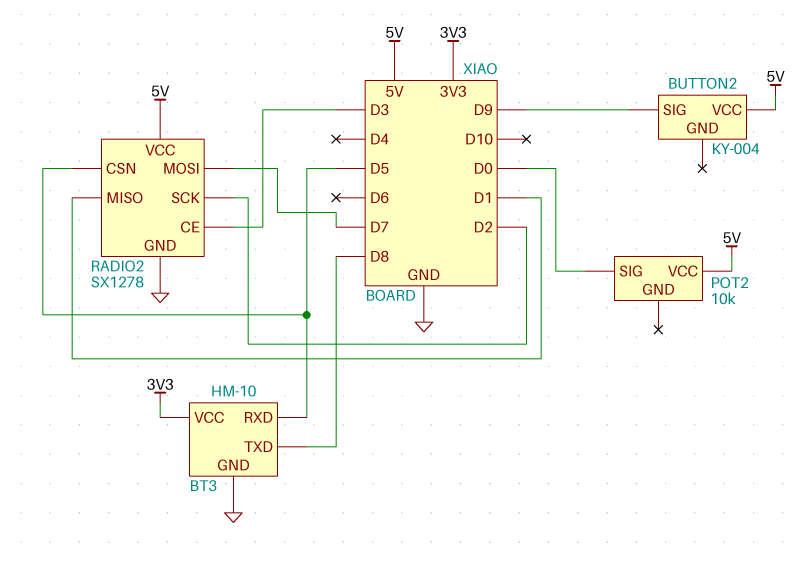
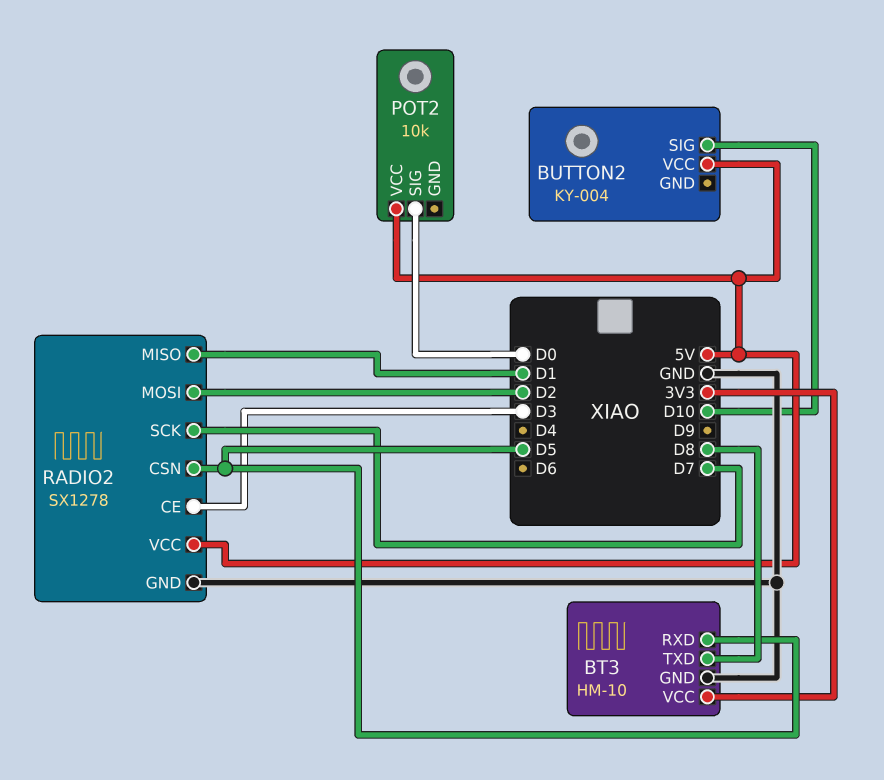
BUTTON2 pin SIG: D9 -> D10
RADIO2 pin MOSI: D7 -> D2
RADIO2 pin SCK: D2 -> D7

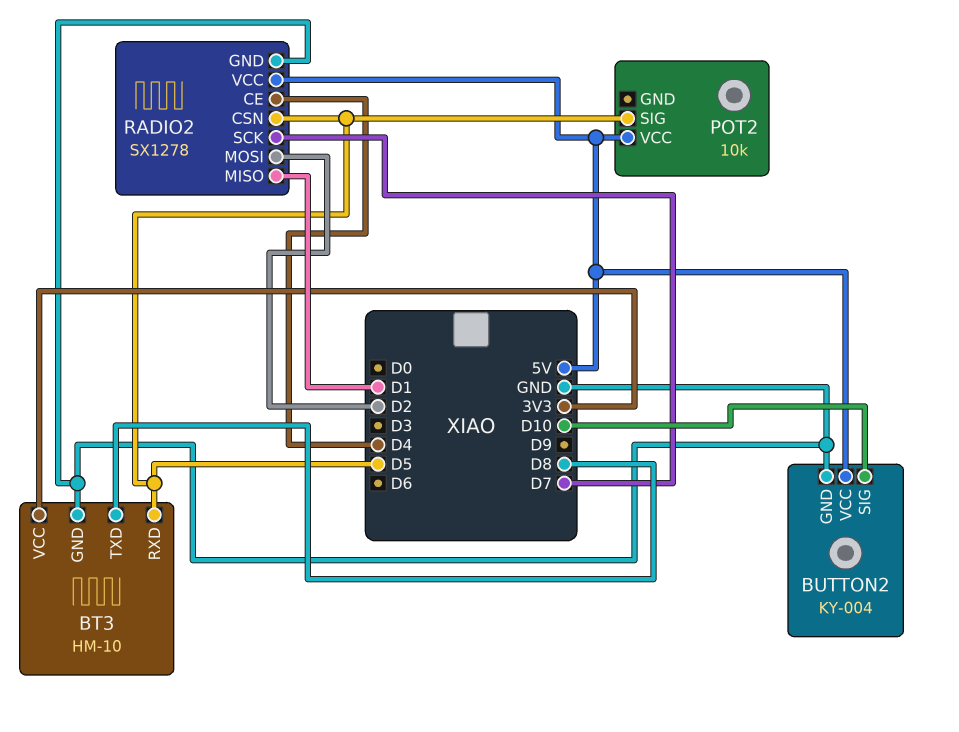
BUTTON2 pin GND: none -> GND
POT2 pin SIG: D0 -> D5
RADIO2 pin CE: D3 -> D4

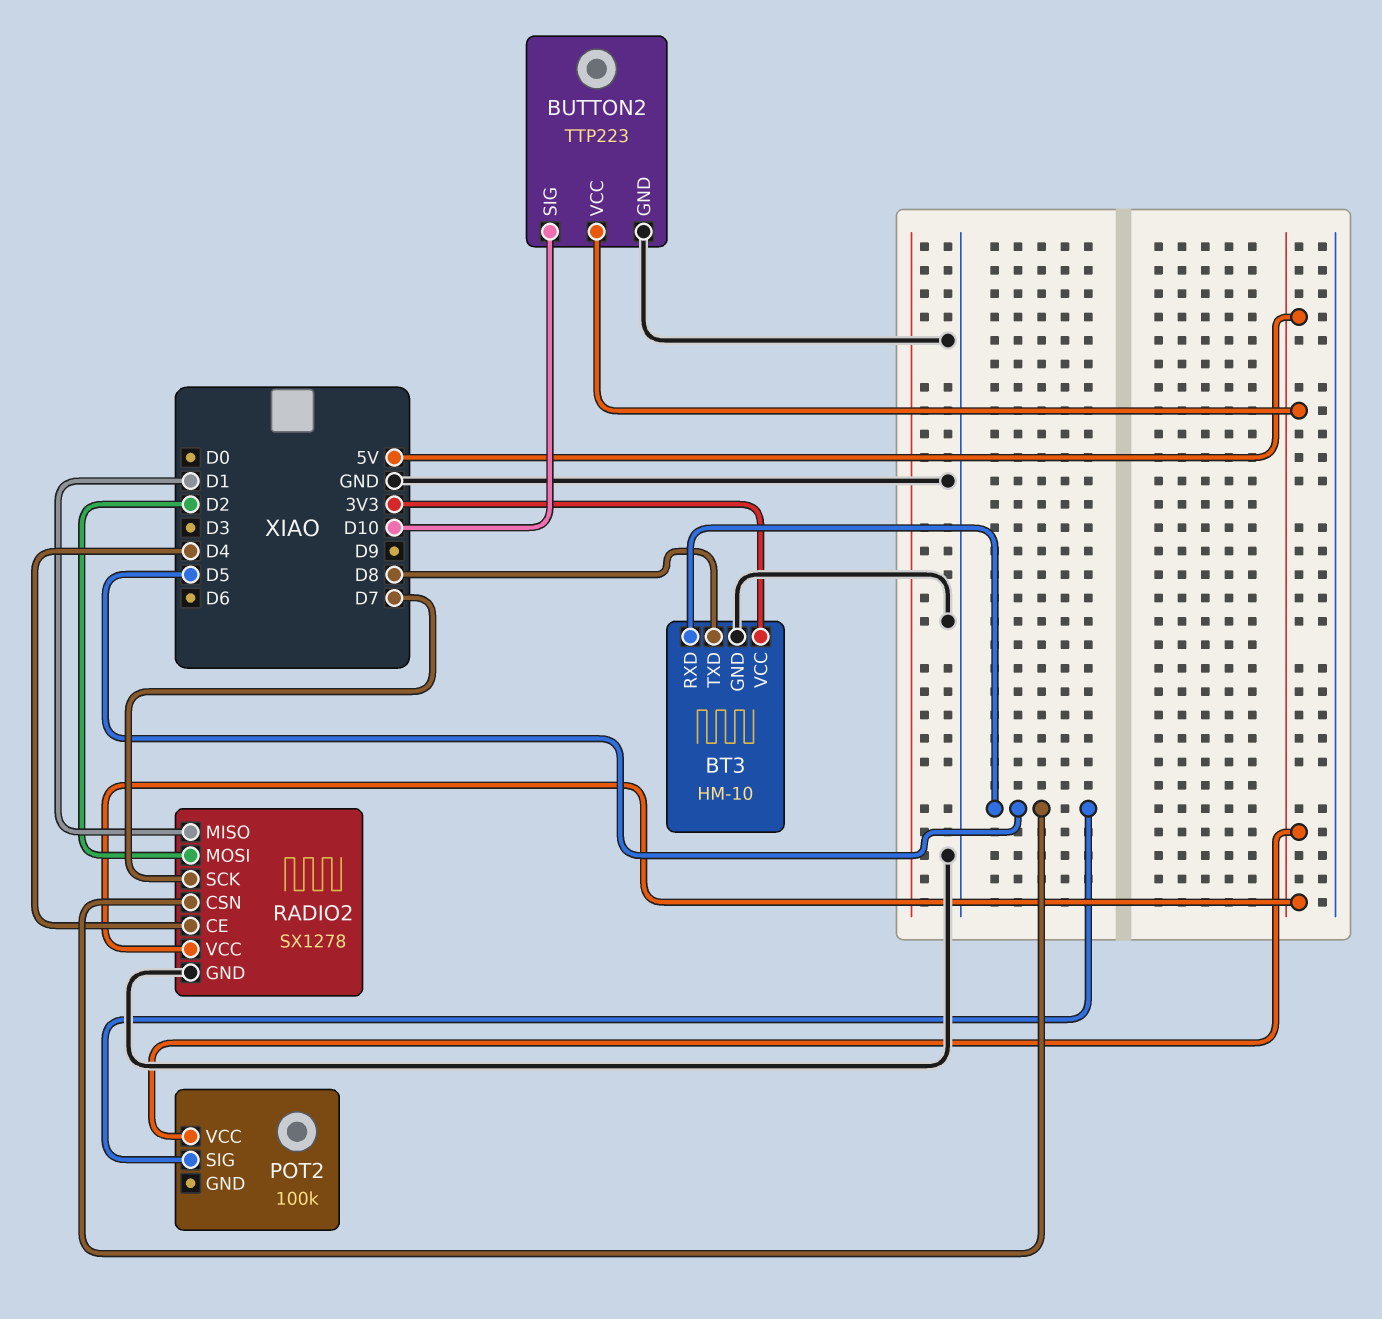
BUTTON2: KY-004 -> TTP223
POT2: 10k -> 100k

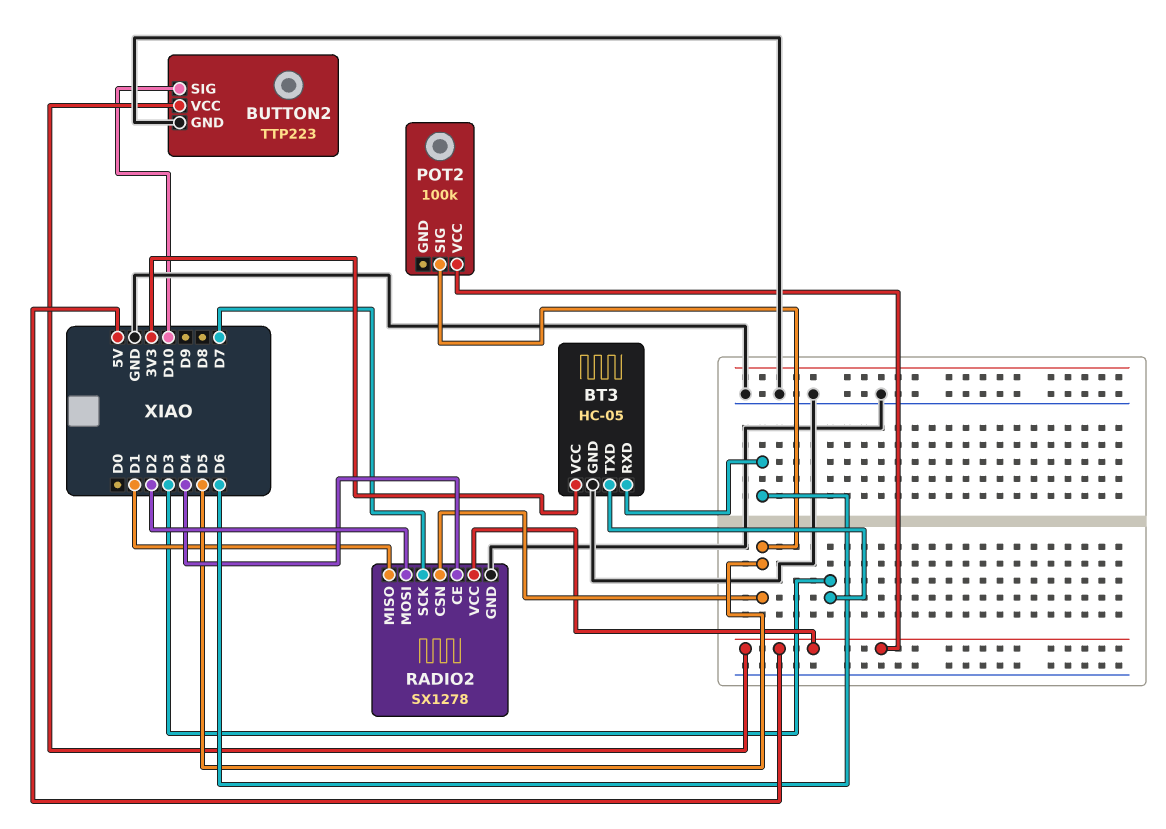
BT3: HM-10 -> HC-05
BT3 pin RXD: D5 -> D6
BT3 pin TXD: D8 -> D3

